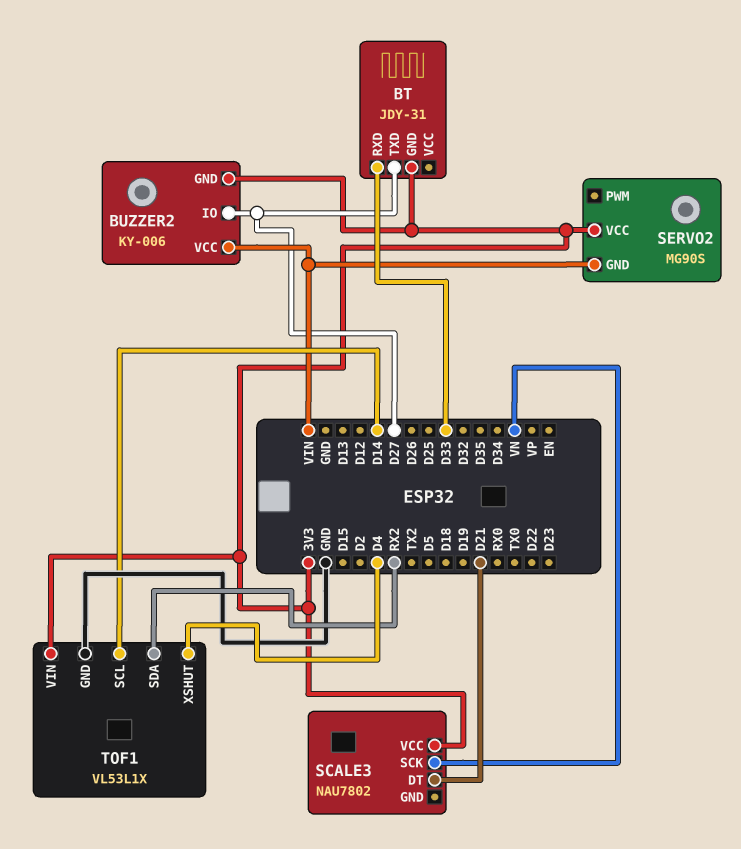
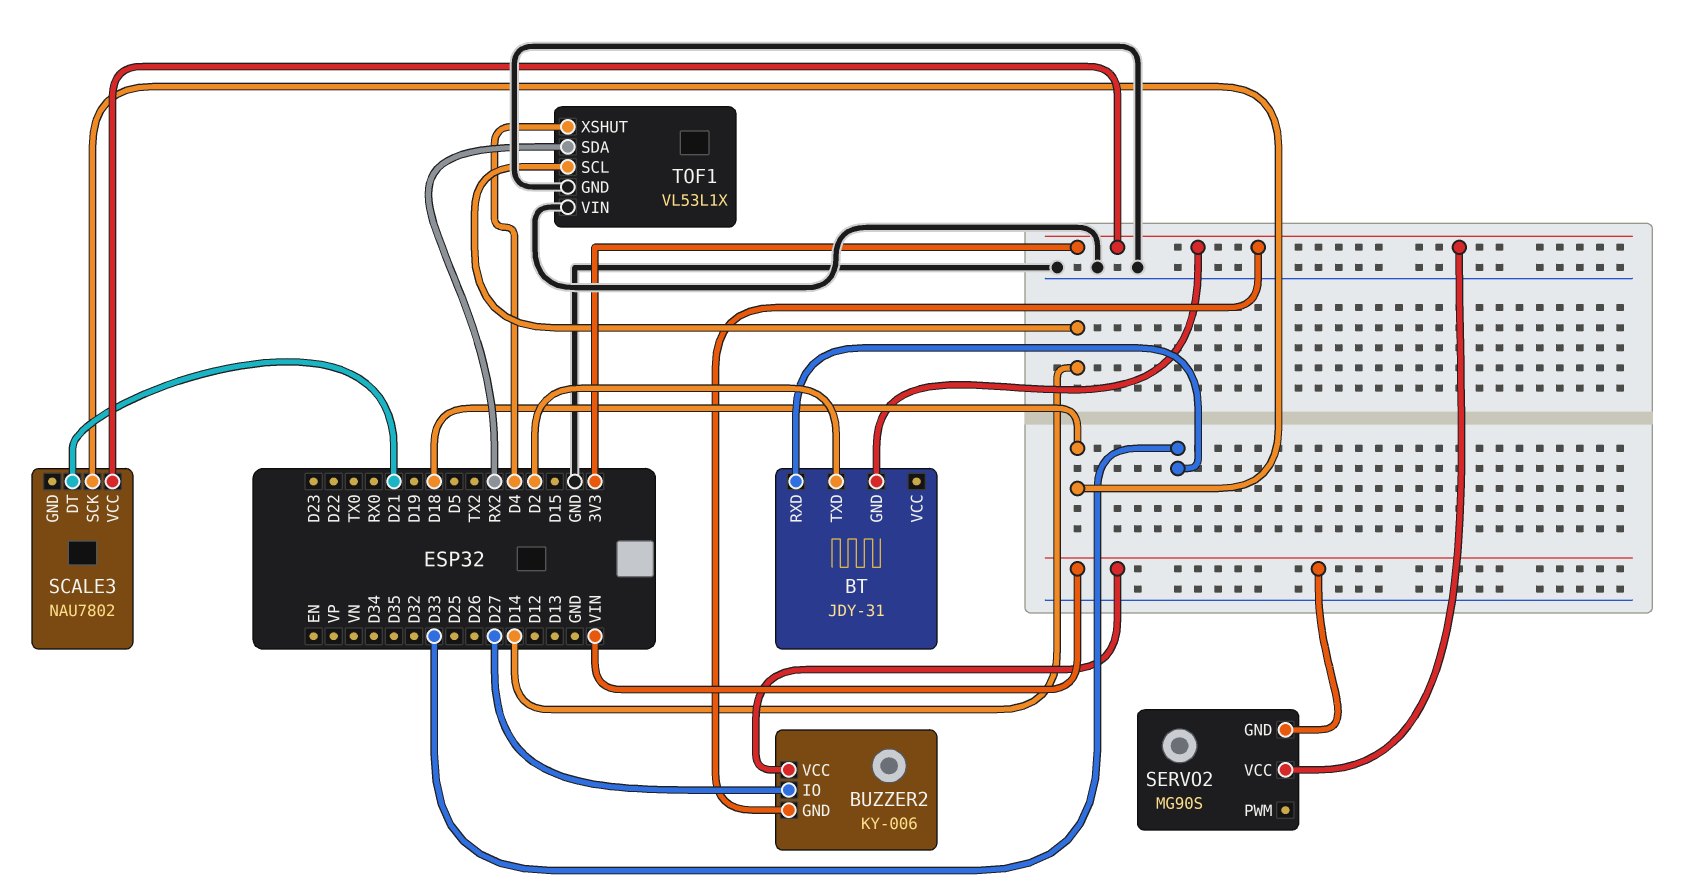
BT pin TXD: D27 -> D2
SCALE3 pin SCK: VN -> D18
TOF1 pin VIN: 3V3 -> GND

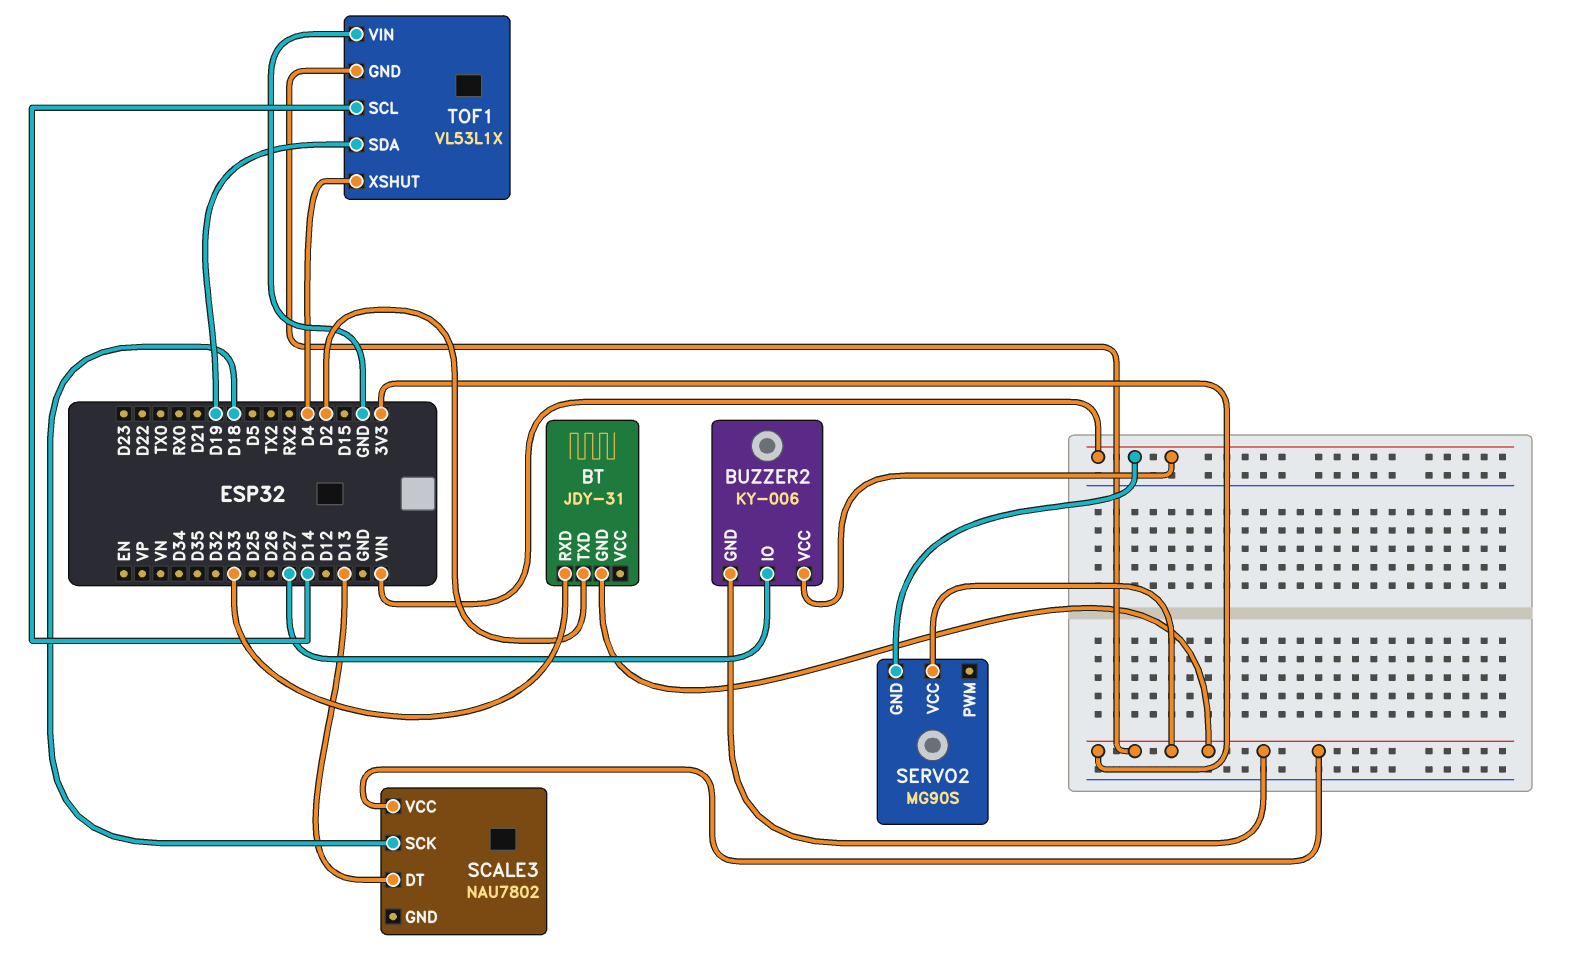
SCALE3 pin DT: D21 -> D13
TOF1 pin GND: GND -> 3V3
TOF1 pin SDA: RX2 -> D19

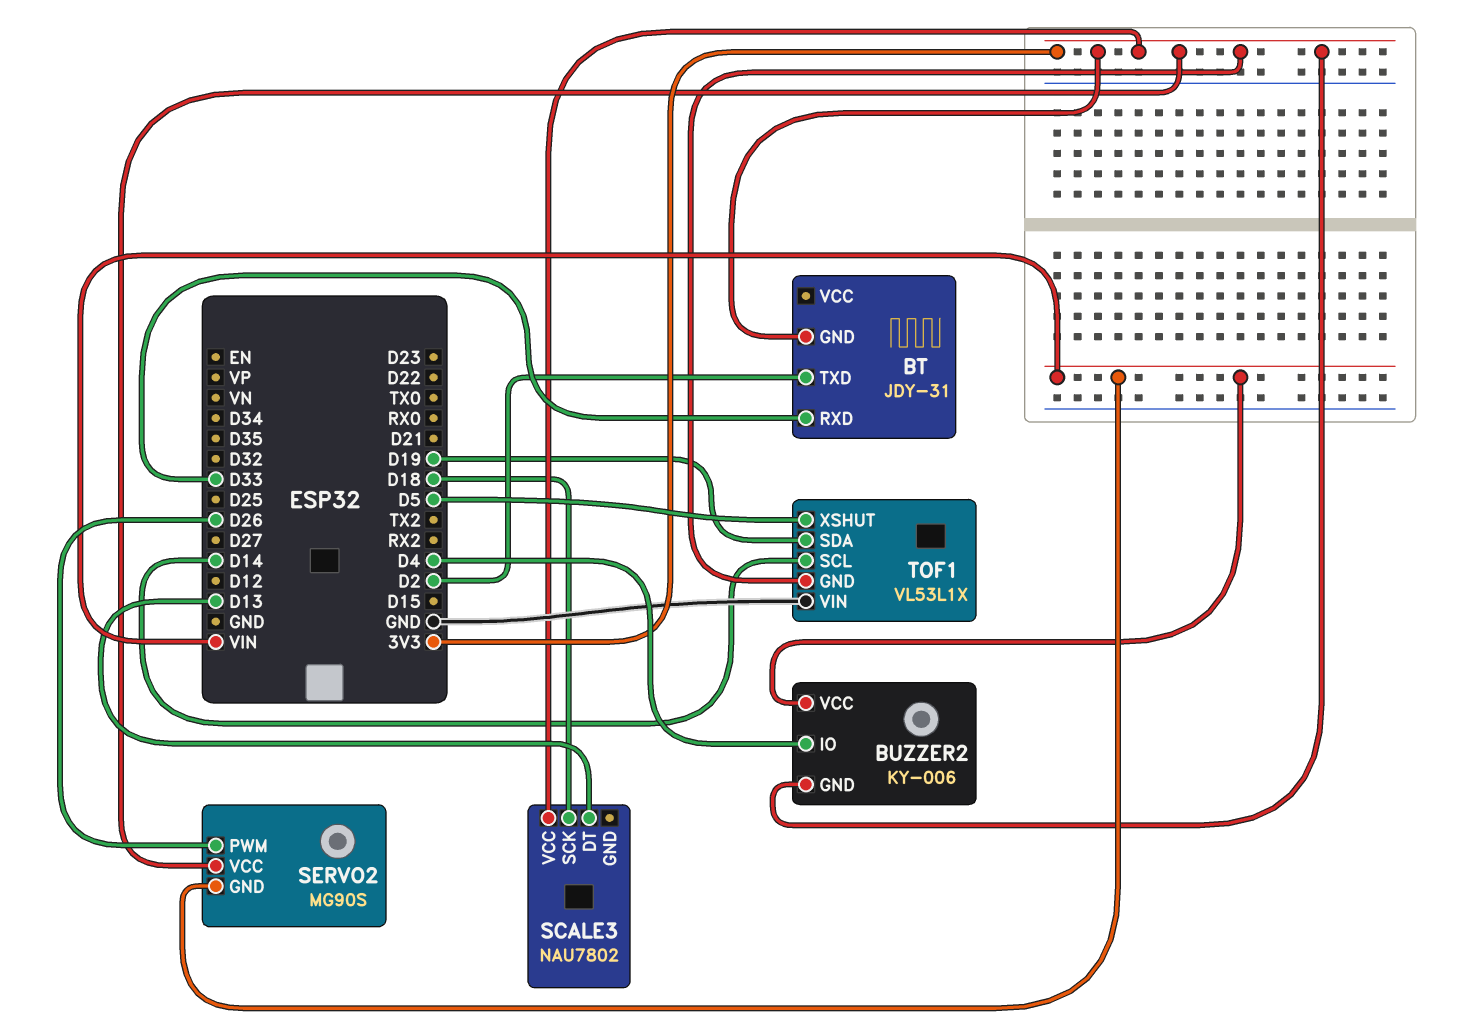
BUZZER2 pin IO: D27 -> D4
SERVO2 pin PWM: none -> D26
TOF1 pin XSHUT: D4 -> D5

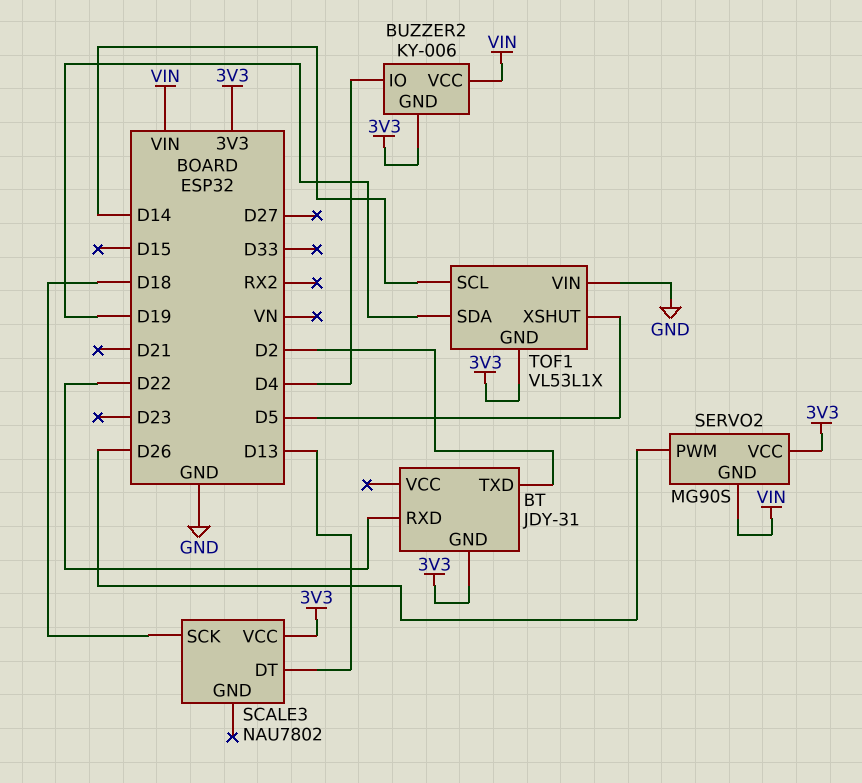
BT pin RXD: D33 -> D22

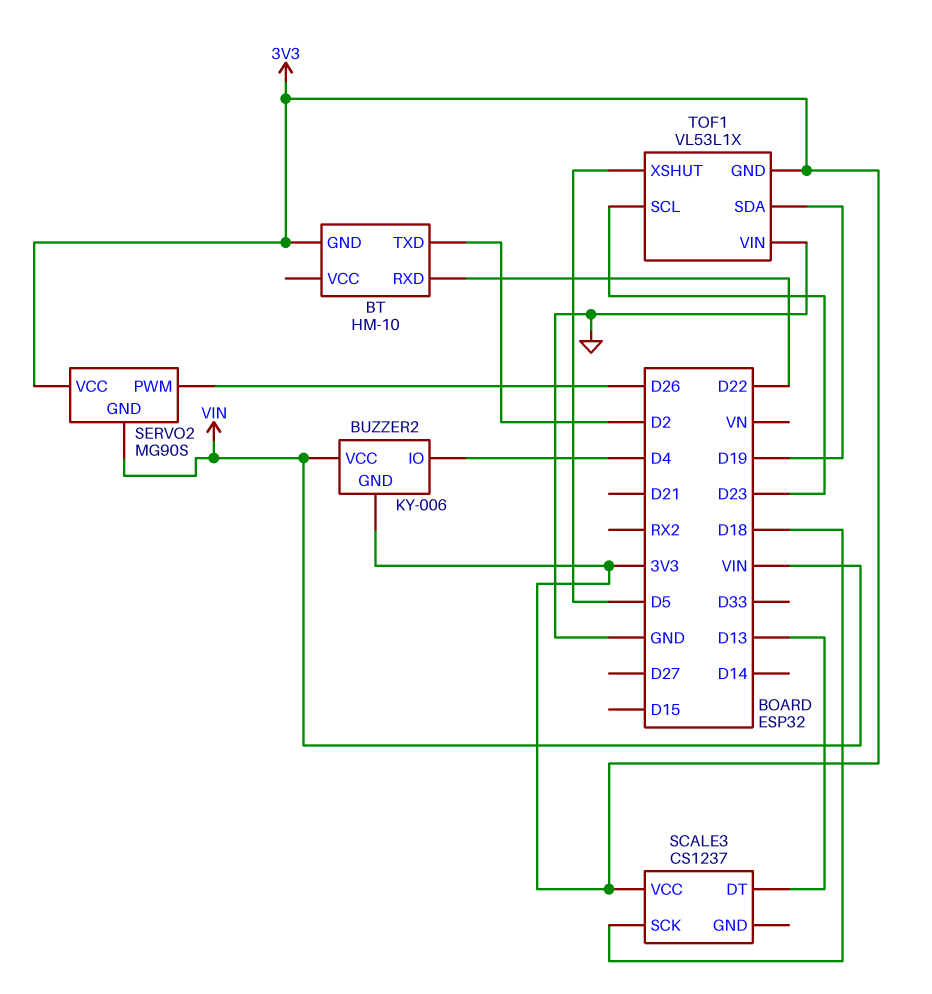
BT: JDY-31 -> HM-10
SCALE3: NAU7802 -> CS1237
TOF1 pin SCL: D14 -> D23

